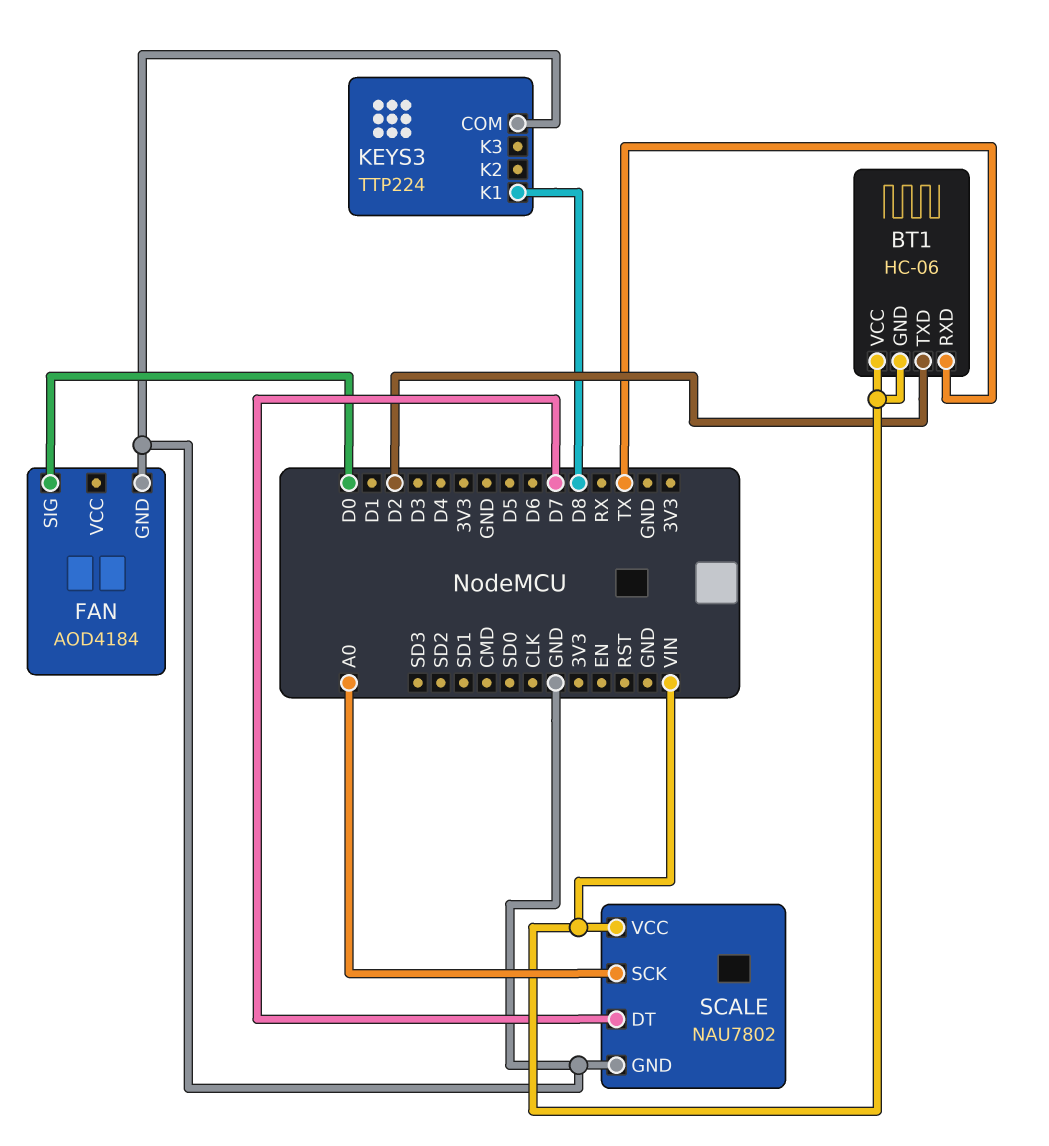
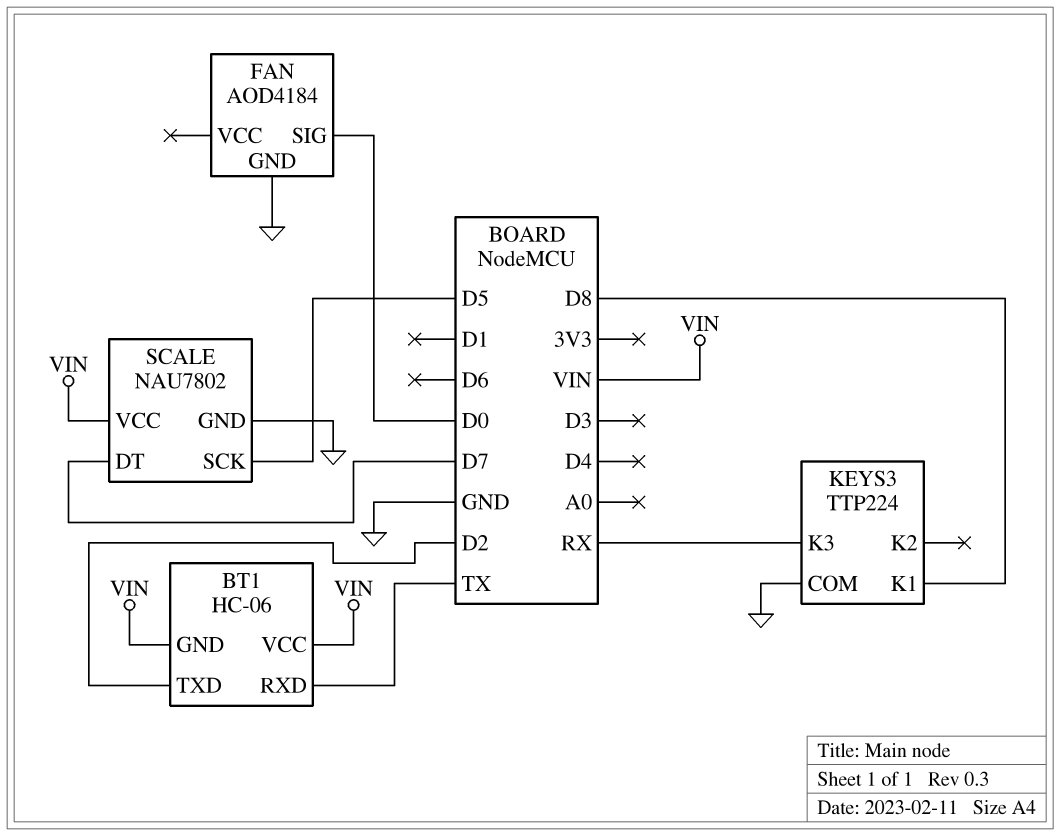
KEYS3 pin K3: none -> RX
SCALE pin SCK: A0 -> D5

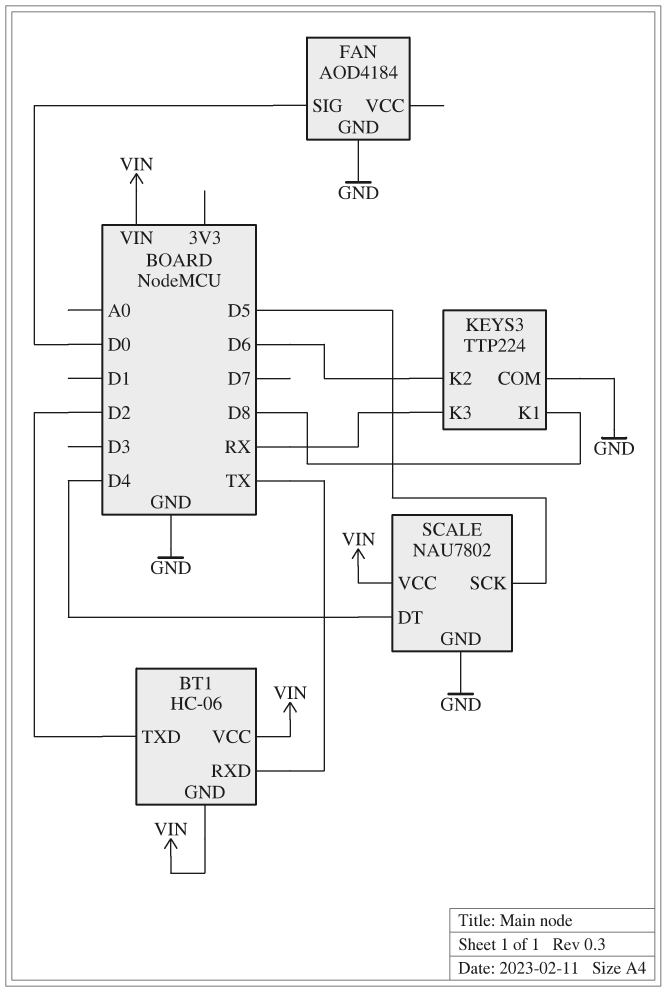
KEYS3 pin K2: none -> D6
SCALE pin DT: D7 -> D4

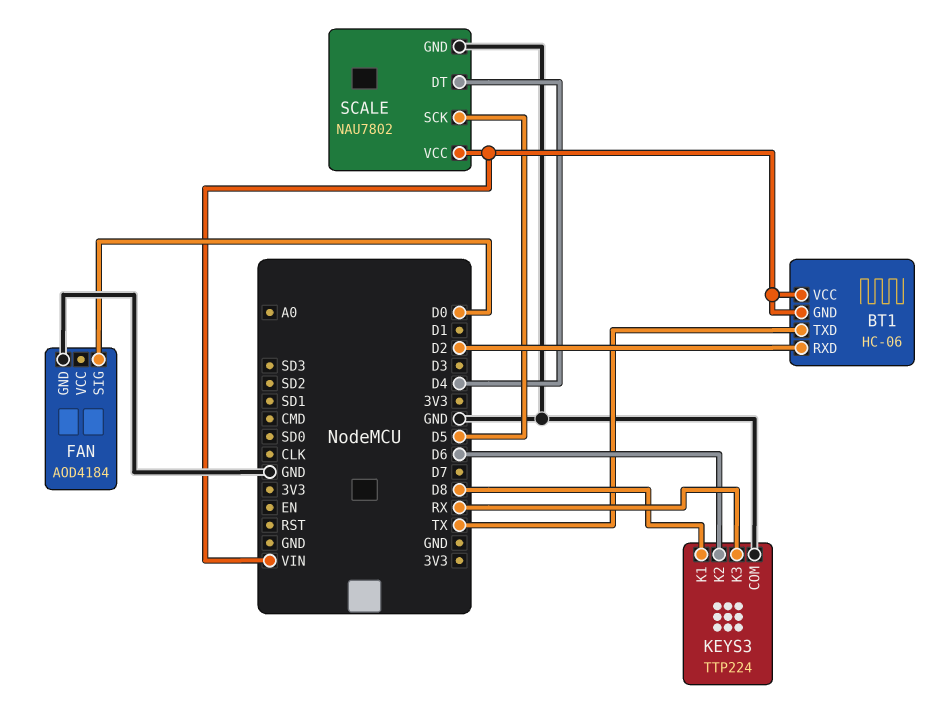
BT1 pin RXD: TX -> D2
BT1 pin TXD: D2 -> TX

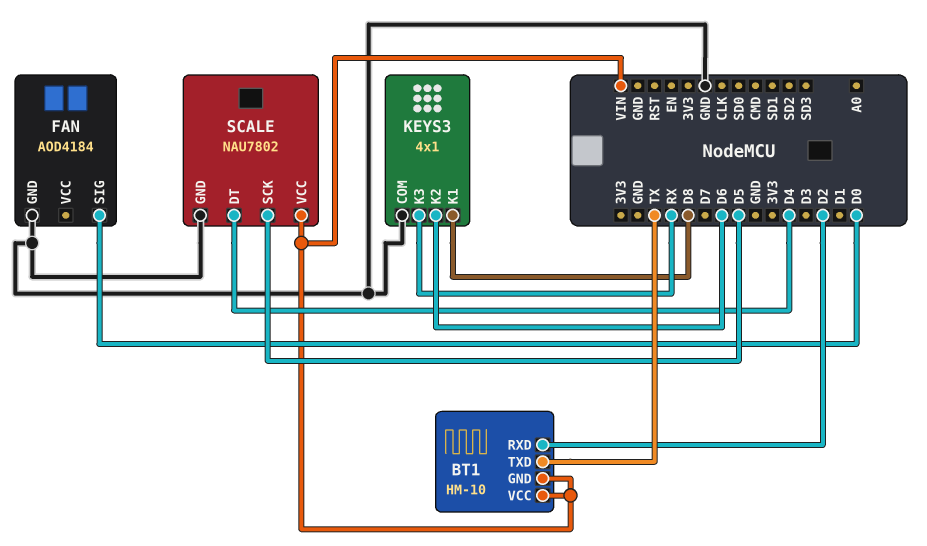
BT1: HC-06 -> HM-10
KEYS3: TTP224 -> 4x1

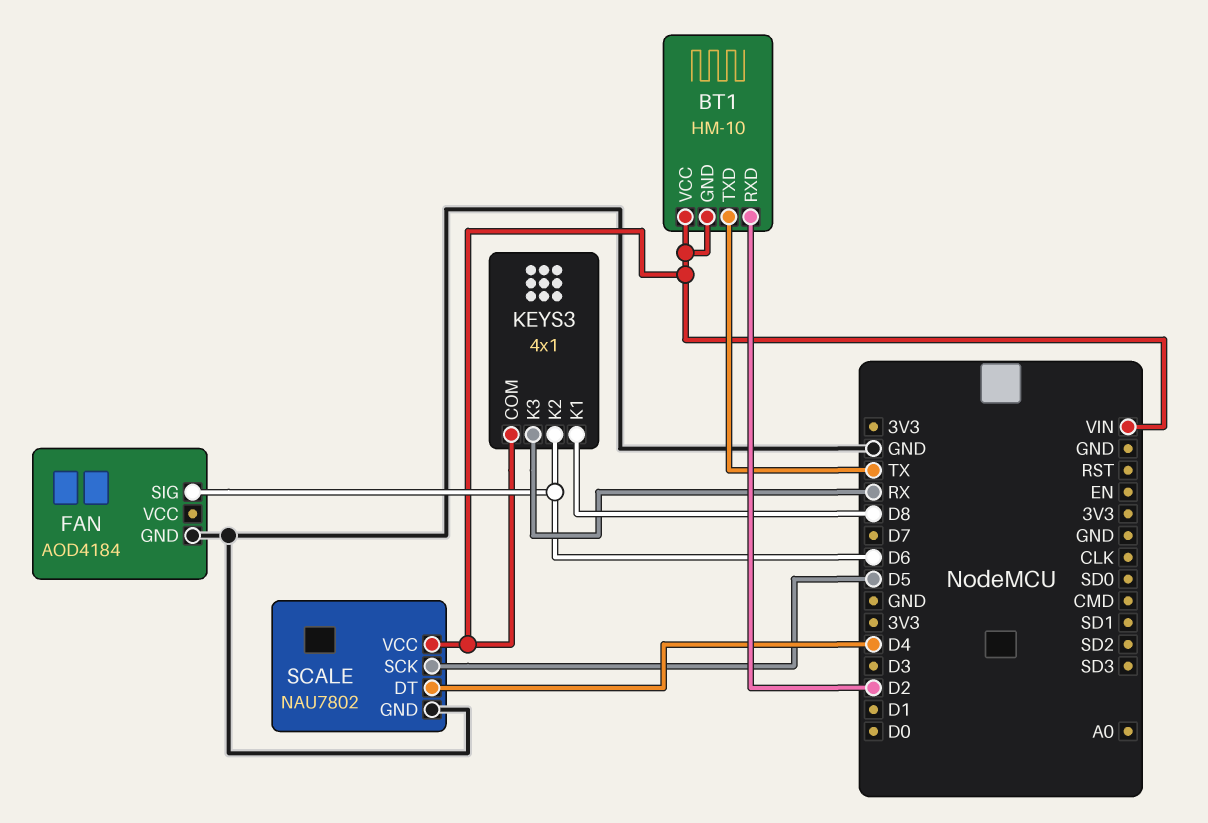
FAN pin SIG: D0 -> D6
KEYS3 pin COM: GND -> VIN

